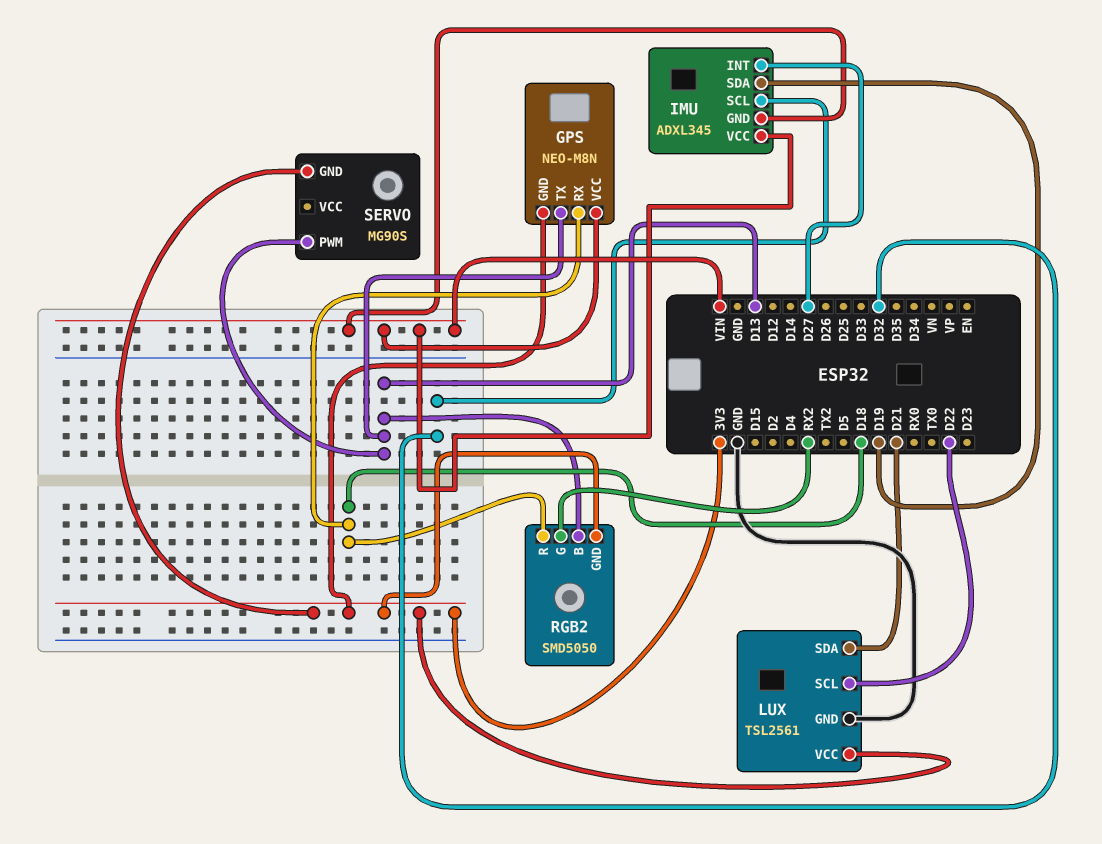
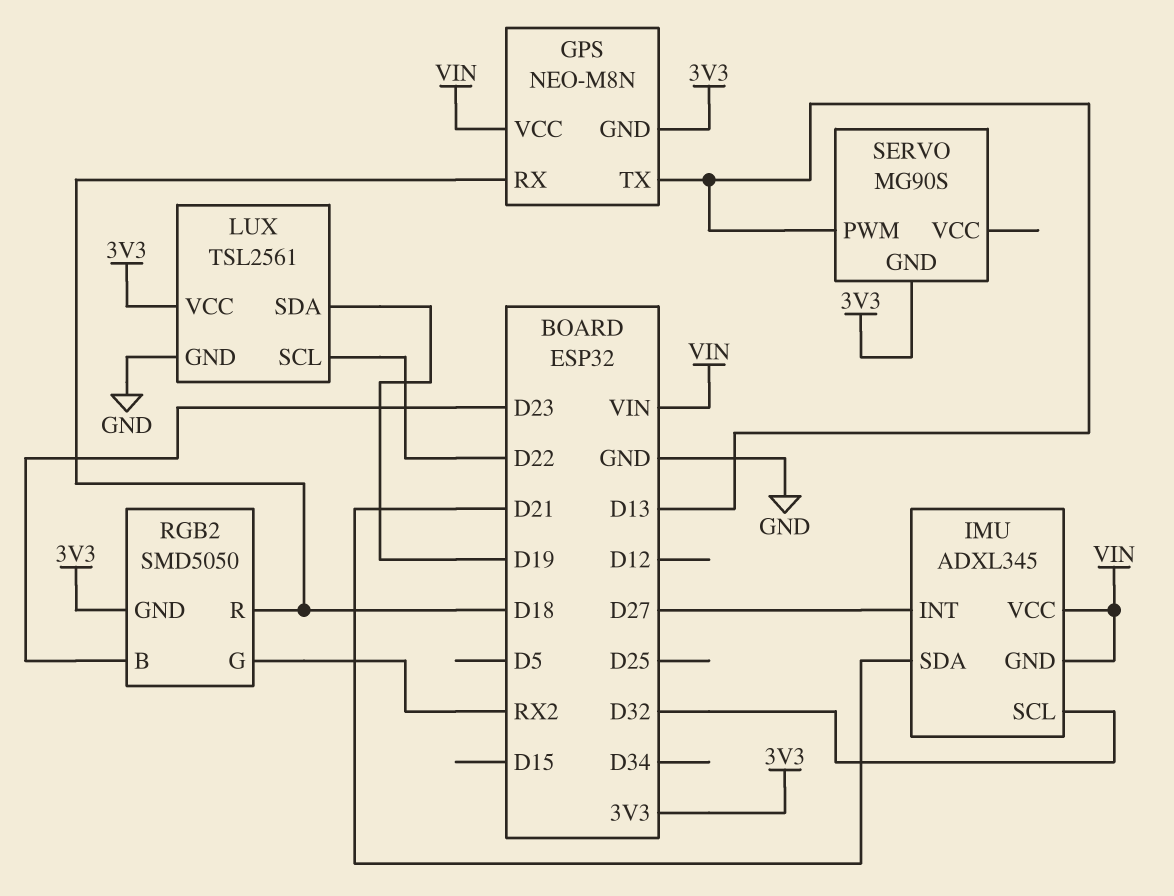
IMU pin SDA: D19 -> D21
LUX pin SDA: D21 -> D19
RGB2 pin B: D13 -> D23

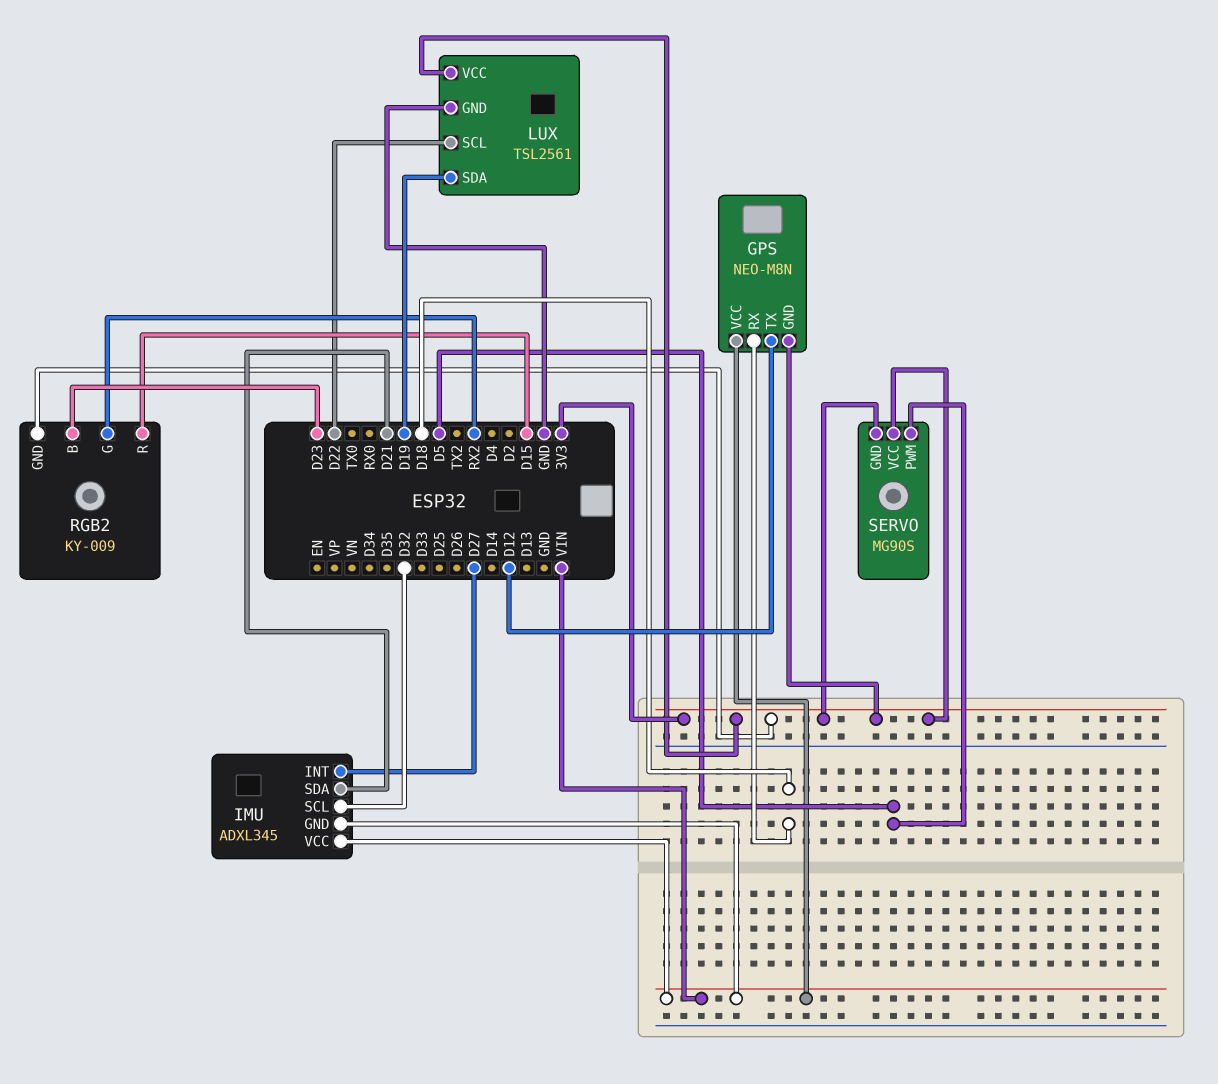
GPS pin TX: D13 -> D12
RGB2: SMD5050 -> KY-009
RGB2 pin R: D18 -> D15
SERVO pin PWM: D13 -> D5
SERVO pin VCC: none -> 3V3

